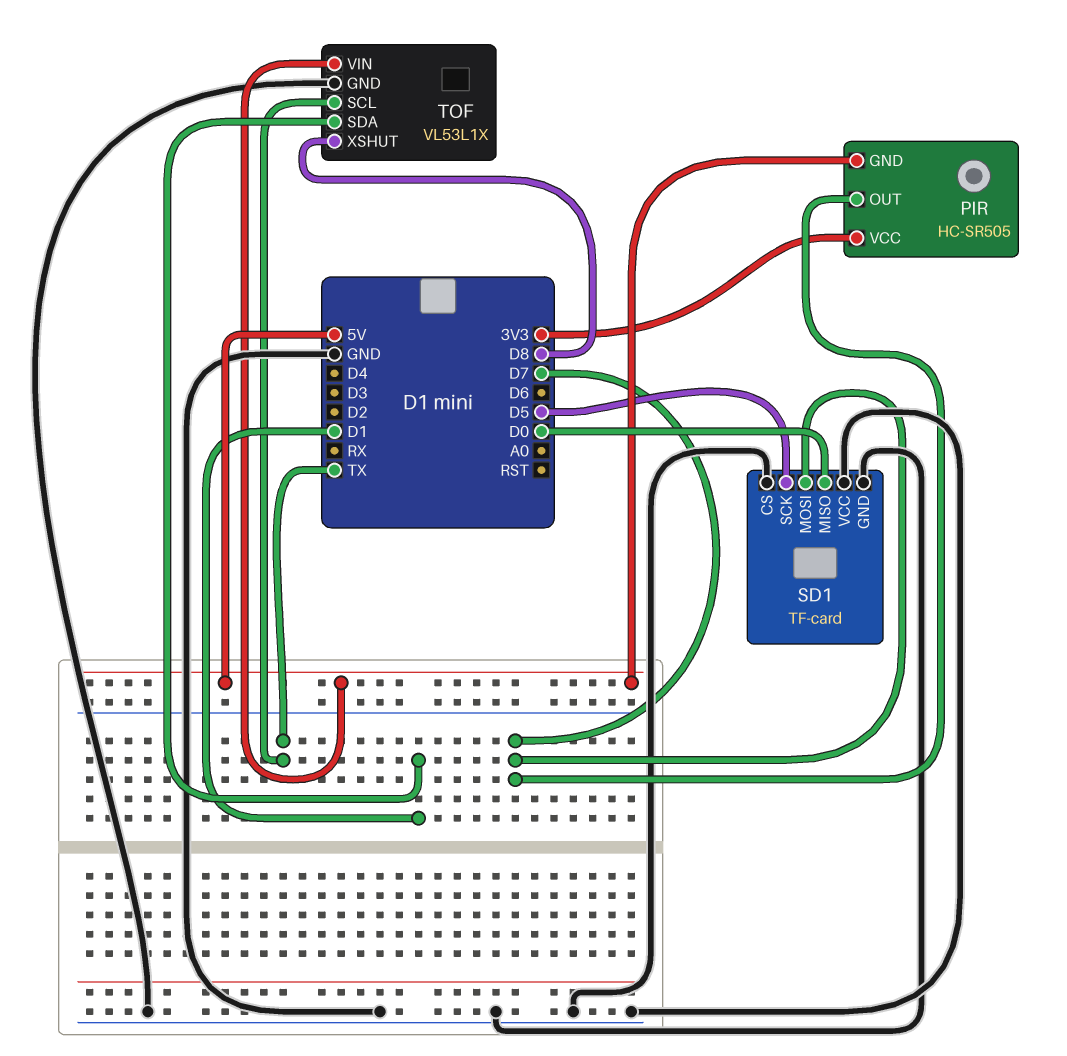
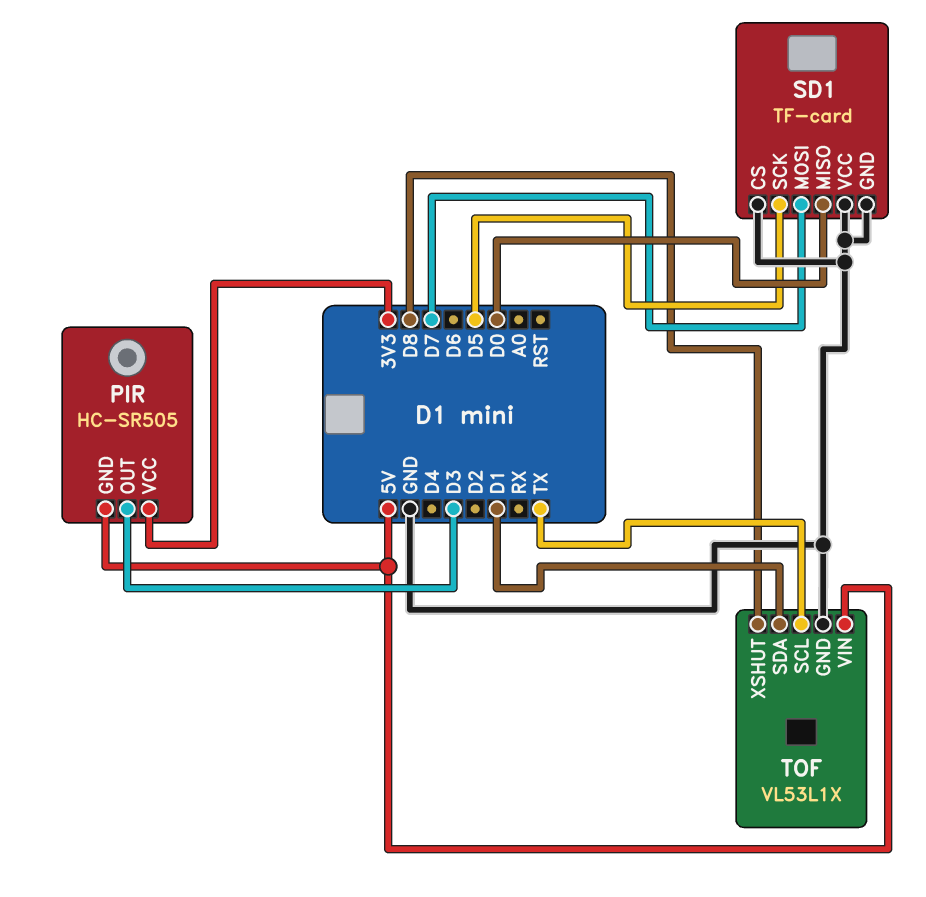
PIR pin OUT: D7 -> D3

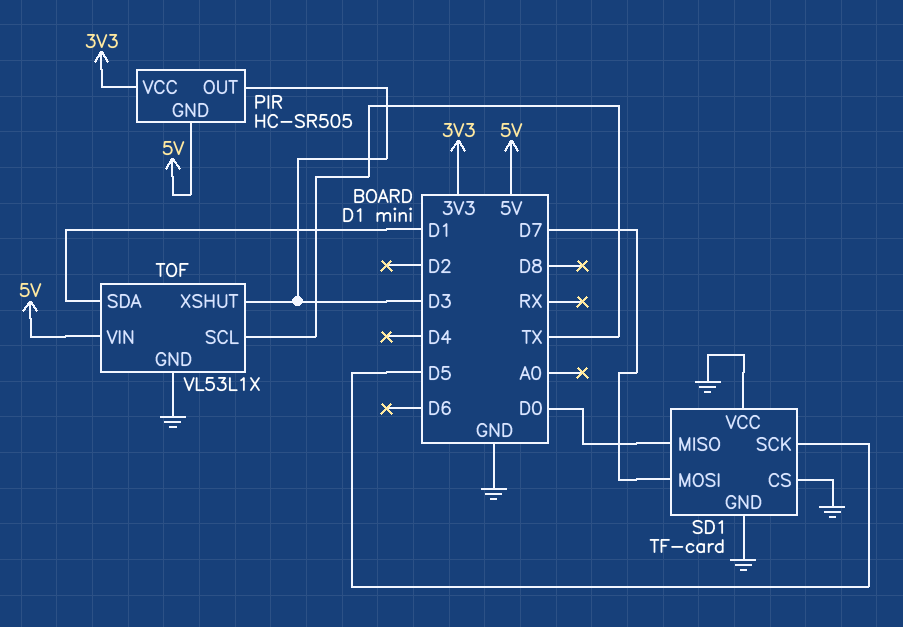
TOF pin XSHUT: D8 -> D3

